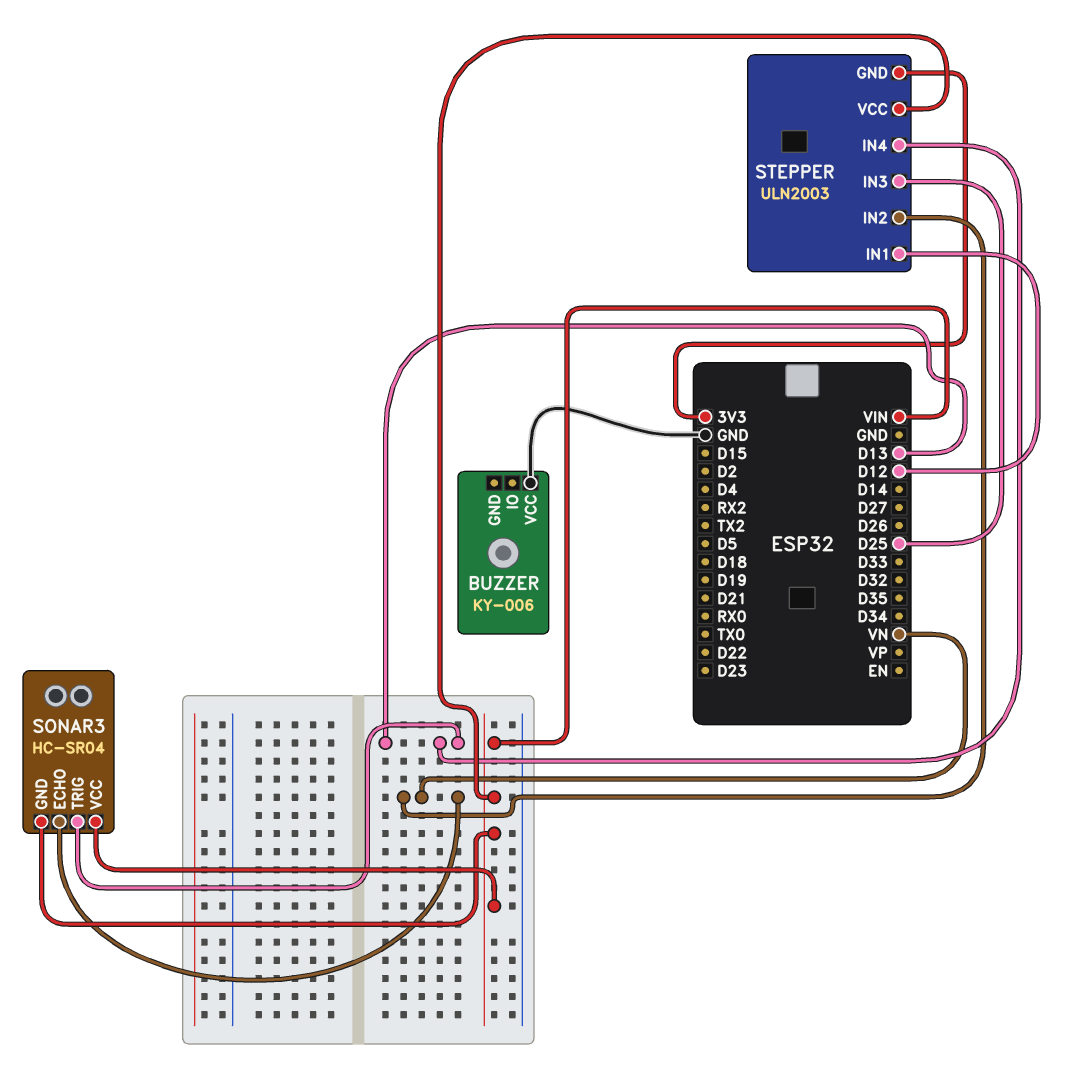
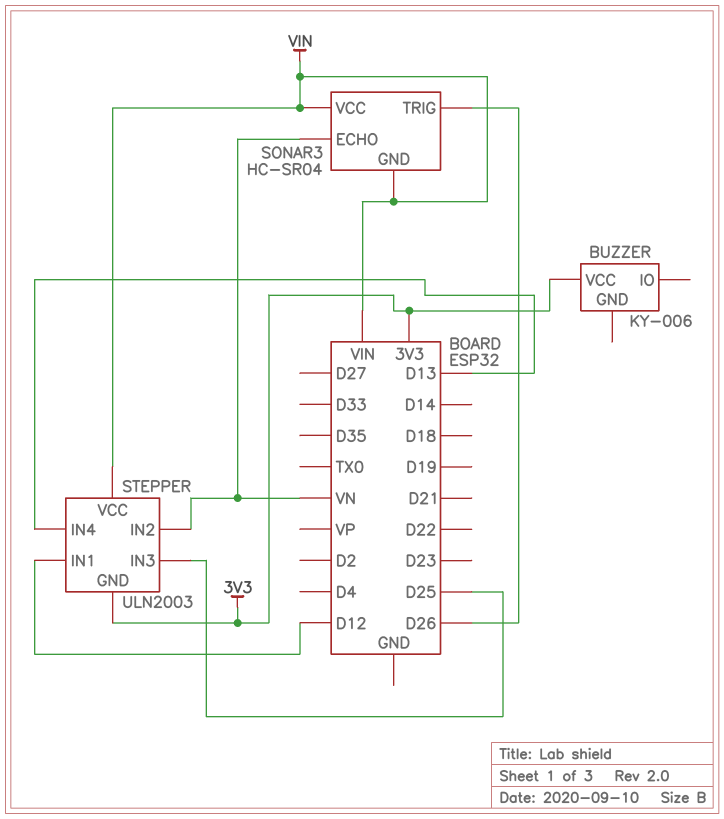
BUZZER pin VCC: GND -> 3V3
SONAR3 pin TRIG: D13 -> D26

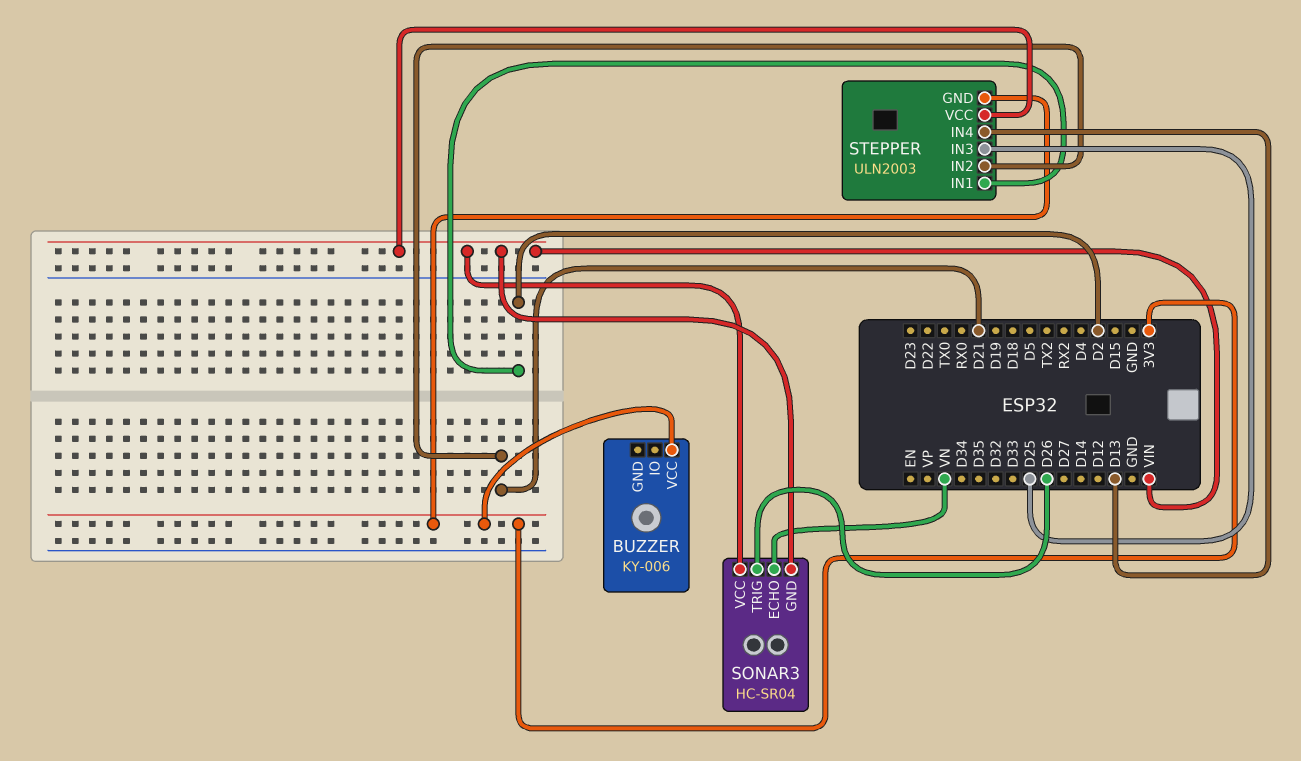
STEPPER pin IN1: D12 -> D2
STEPPER pin IN2: VN -> D21

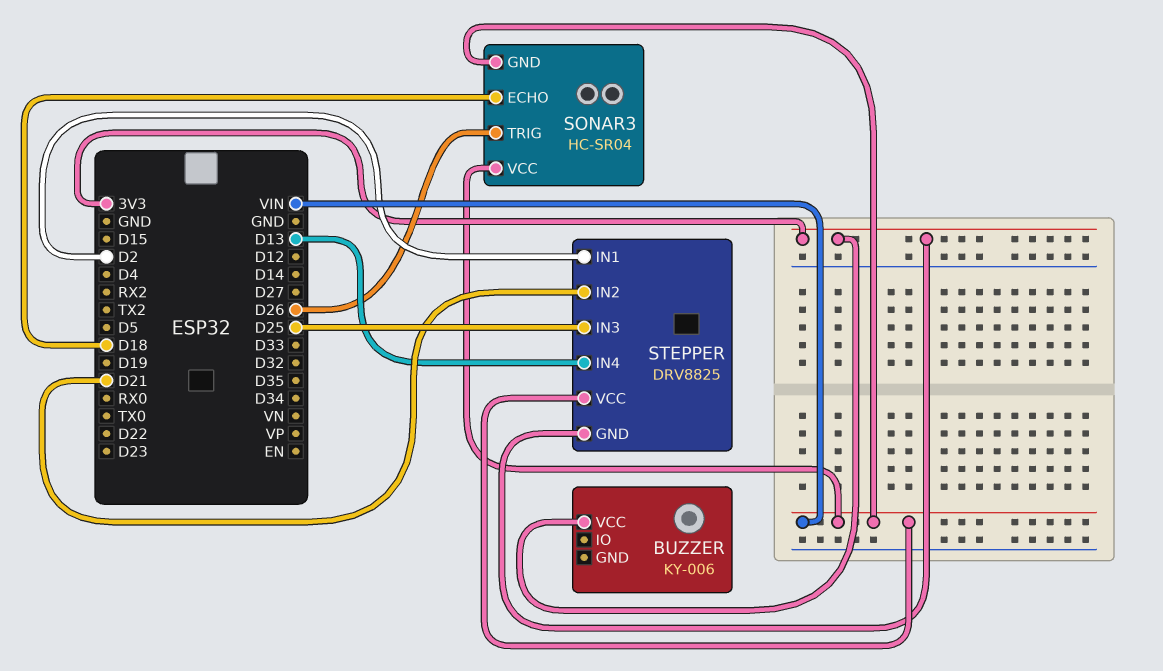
SONAR3 pin ECHO: VN -> D18
STEPPER: ULN2003 -> DRV8825

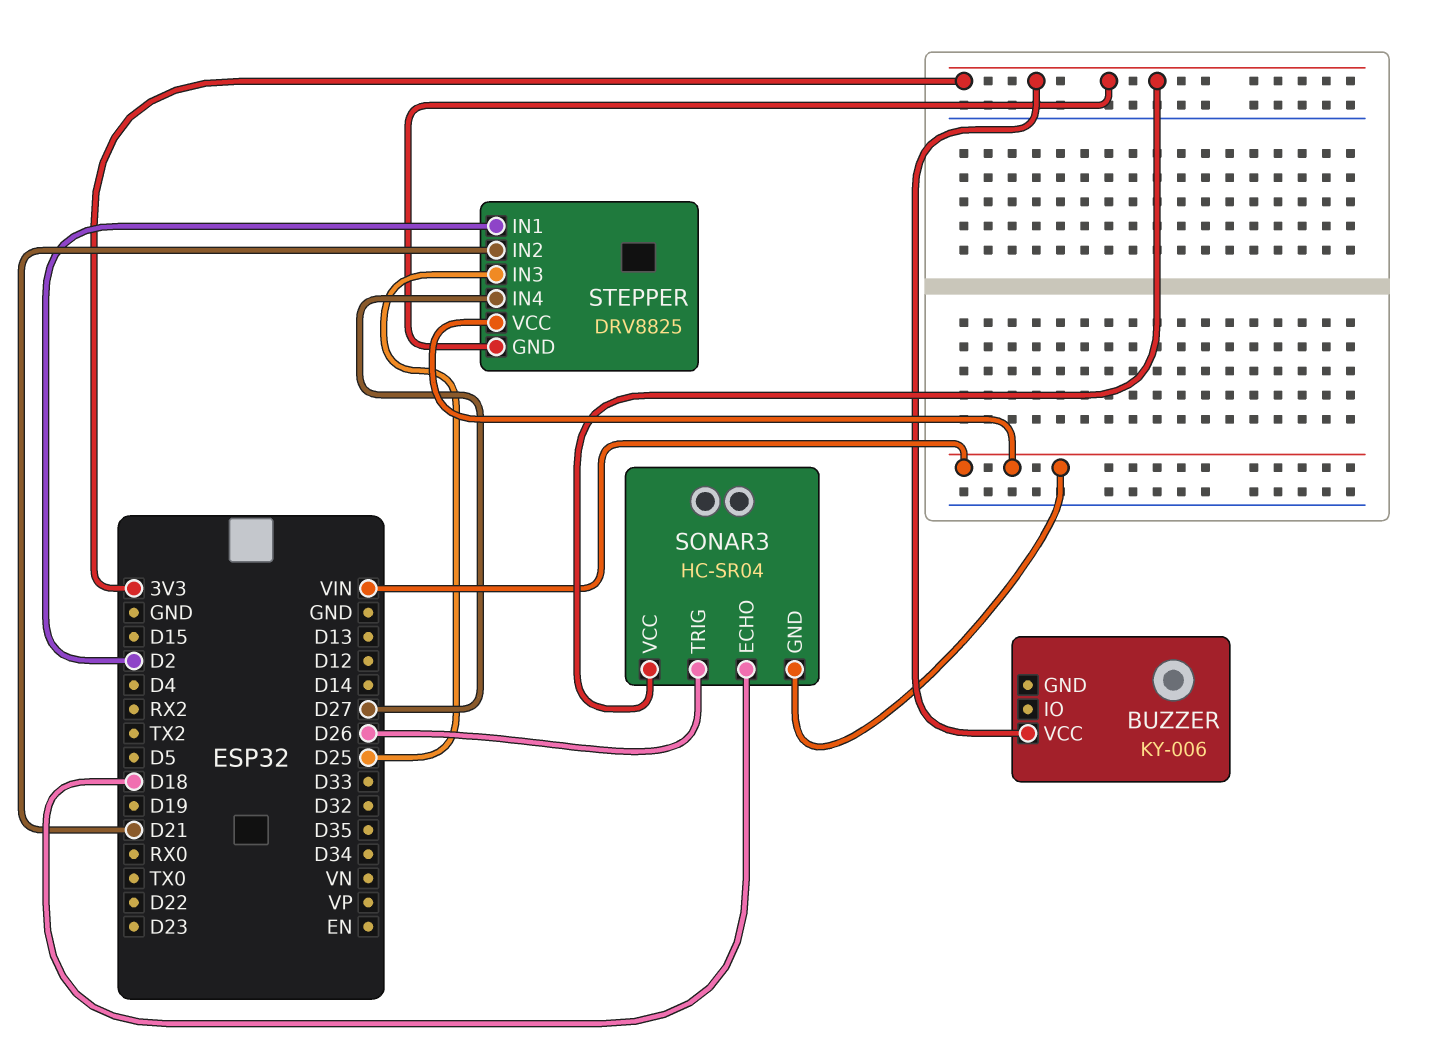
SONAR3 pin VCC: VIN -> 3V3
STEPPER pin IN4: D13 -> D27

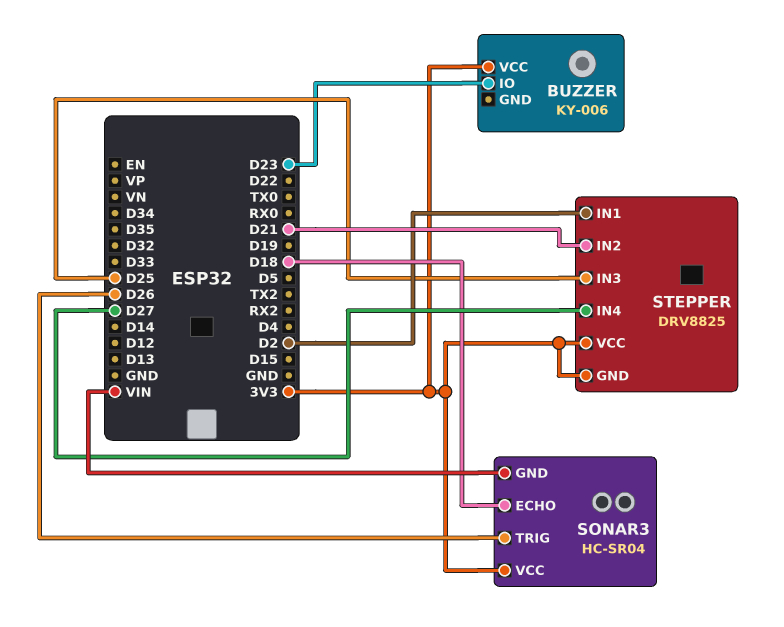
BUZZER pin IO: none -> D23
STEPPER pin VCC: VIN -> 3V3

